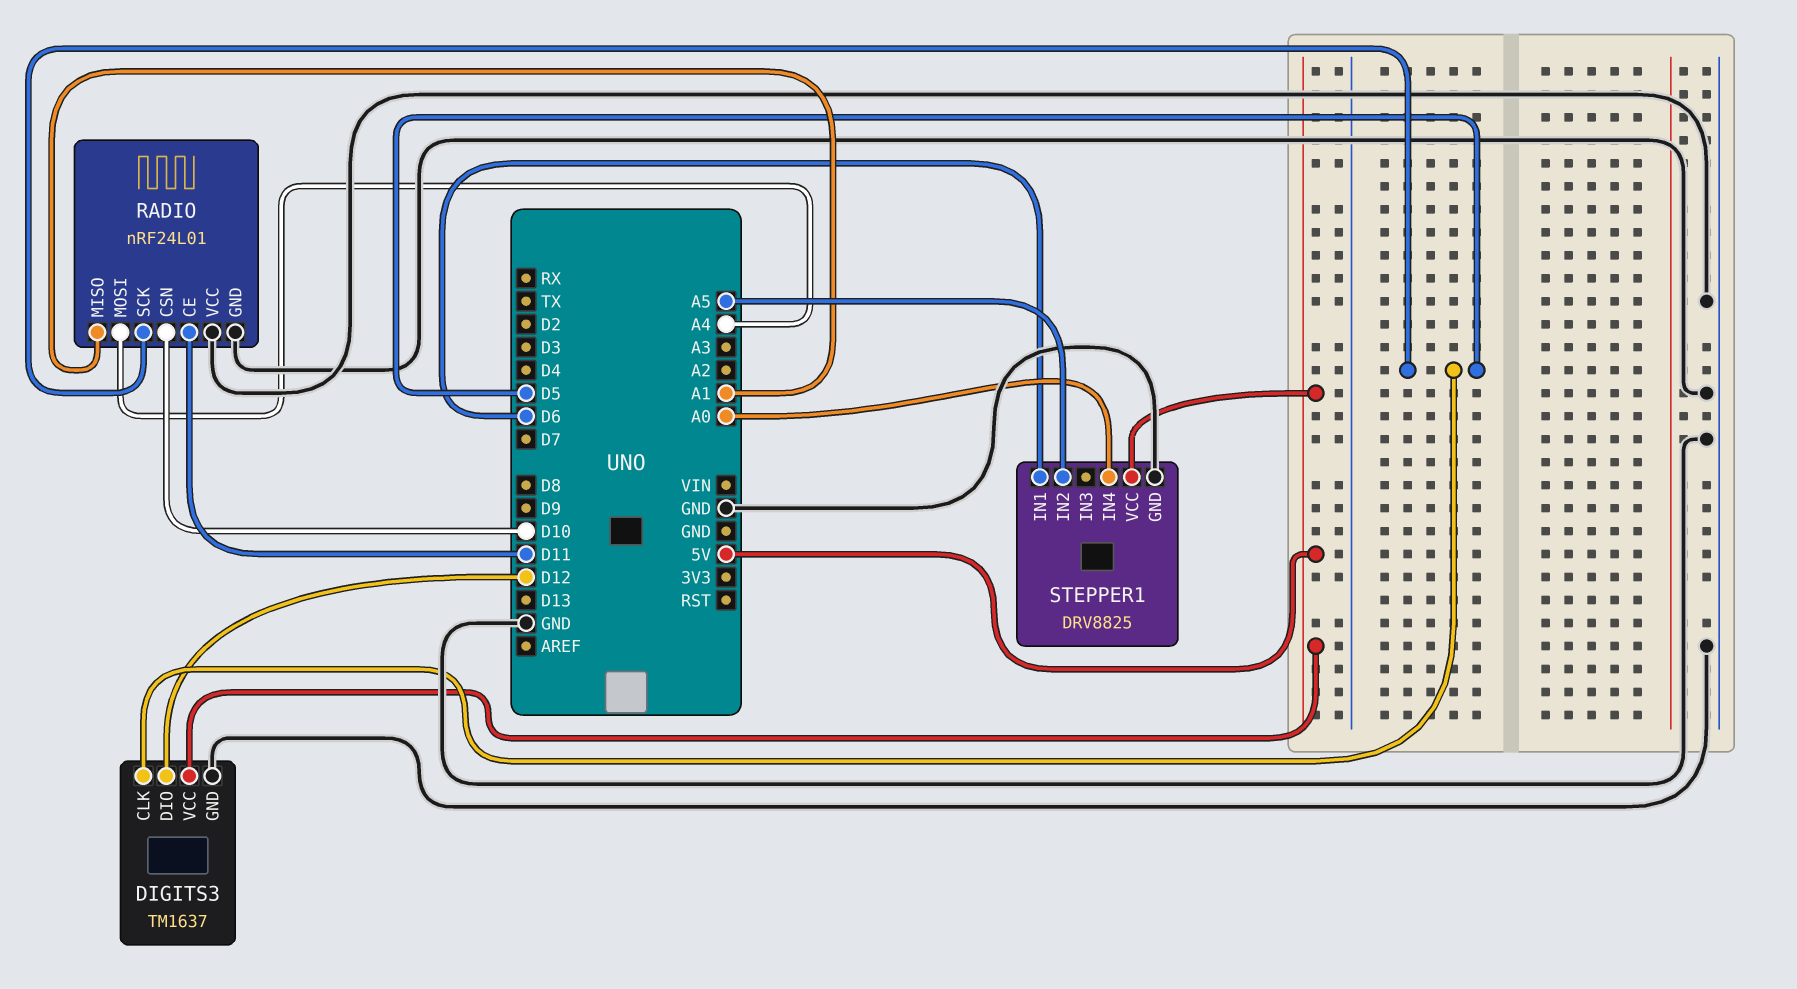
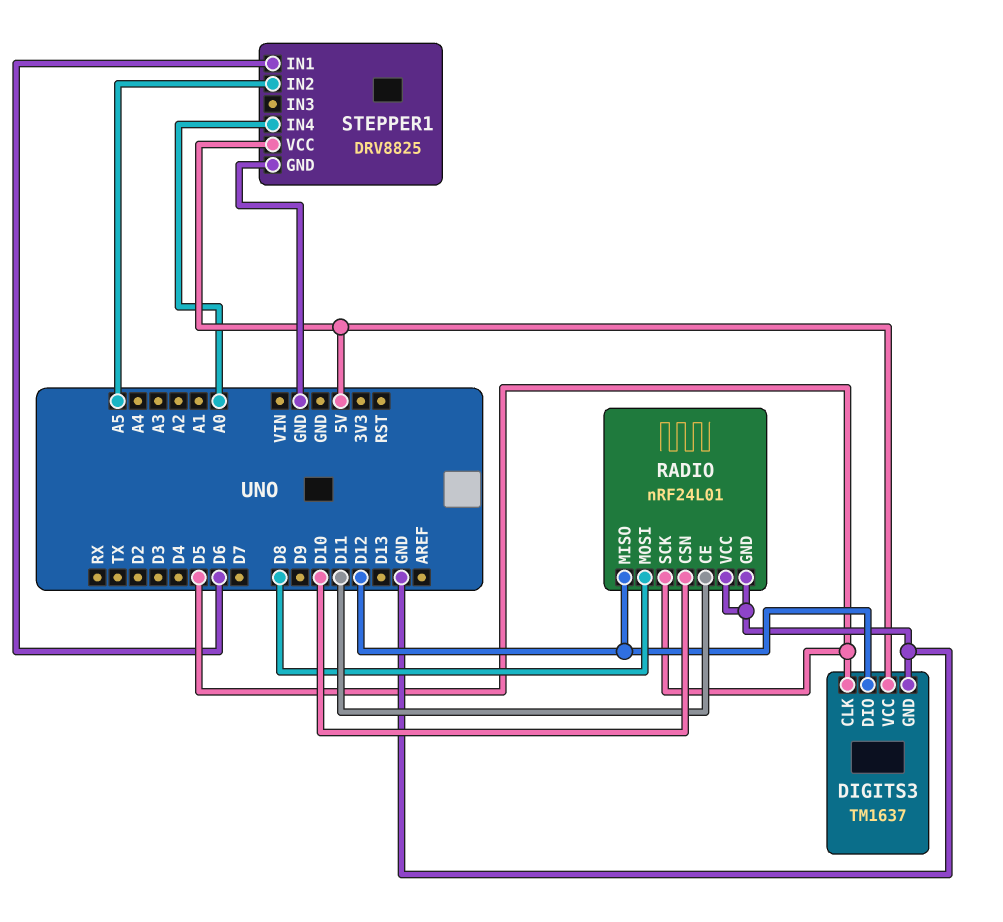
RADIO pin MISO: A1 -> D12
RADIO pin MOSI: A4 -> D8

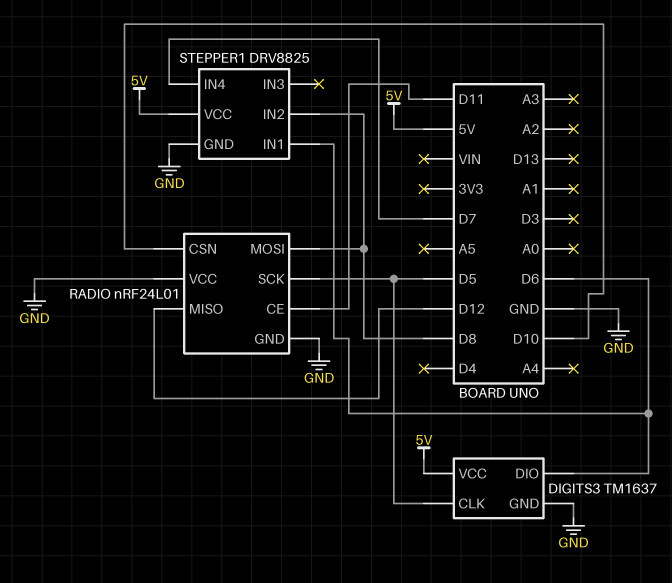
DIGITS3 pin DIO: D12 -> D6
STEPPER1 pin IN2: A5 -> D8
STEPPER1 pin IN4: A0 -> D7

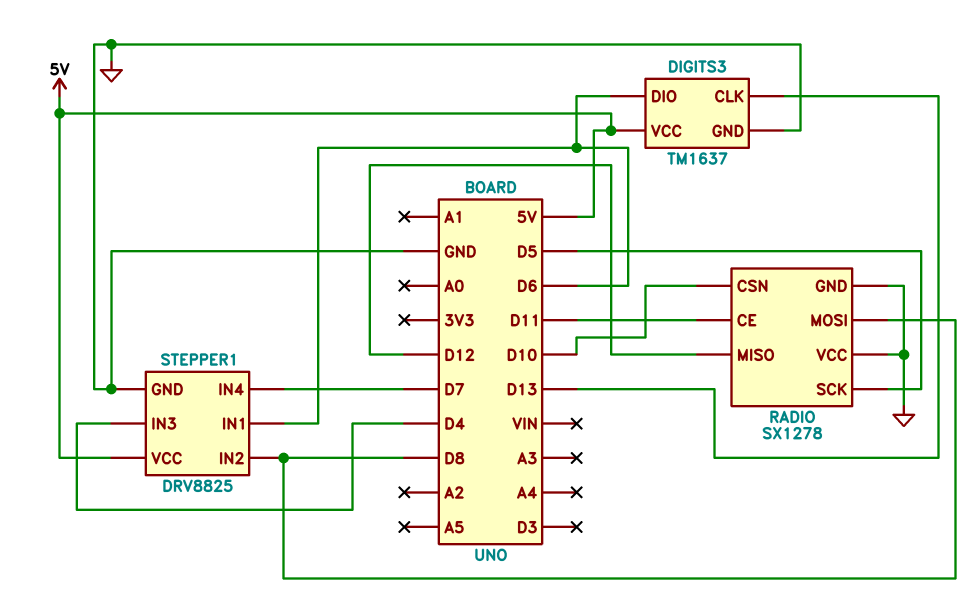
DIGITS3 pin CLK: D5 -> D13
RADIO: nRF24L01 -> SX1278
STEPPER1 pin IN3: none -> D4

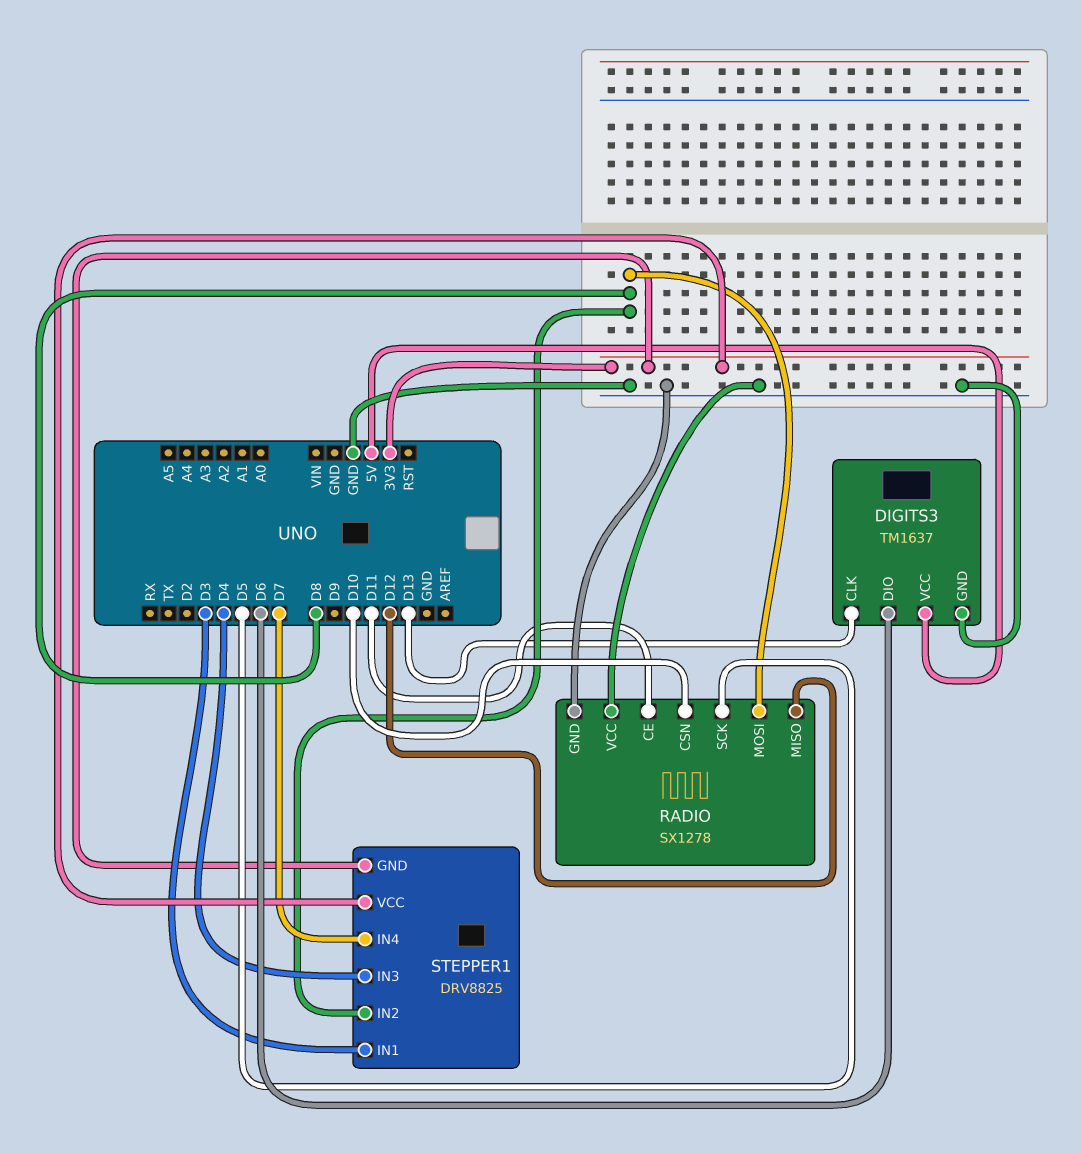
STEPPER1 pin GND: GND -> 3V3
STEPPER1 pin IN1: D6 -> D3
STEPPER1 pin VCC: 5V -> 3V3

